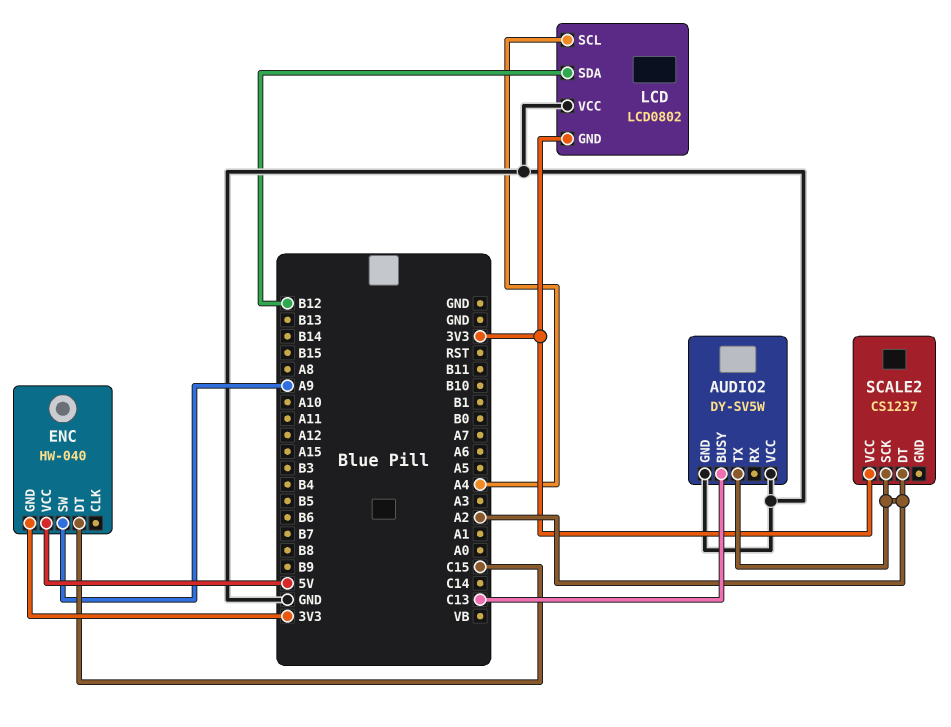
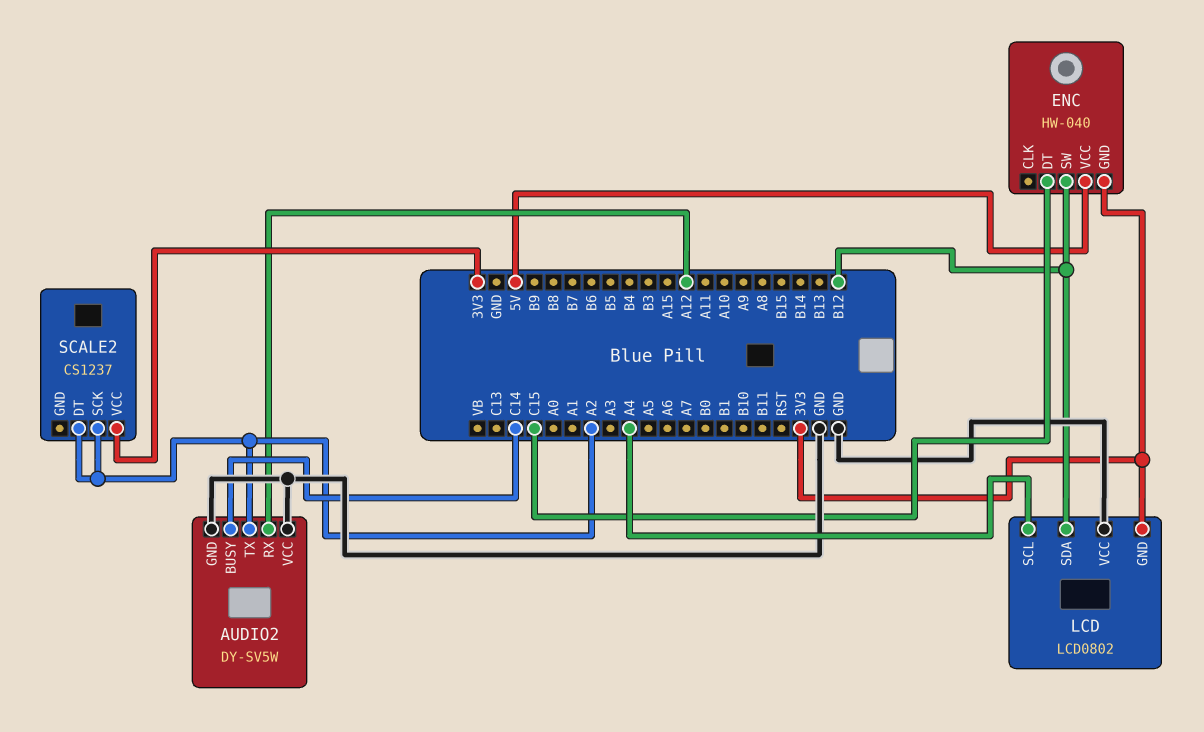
AUDIO2 pin BUSY: C13 -> C14
AUDIO2 pin RX: none -> A12
ENC pin SW: A9 -> B12

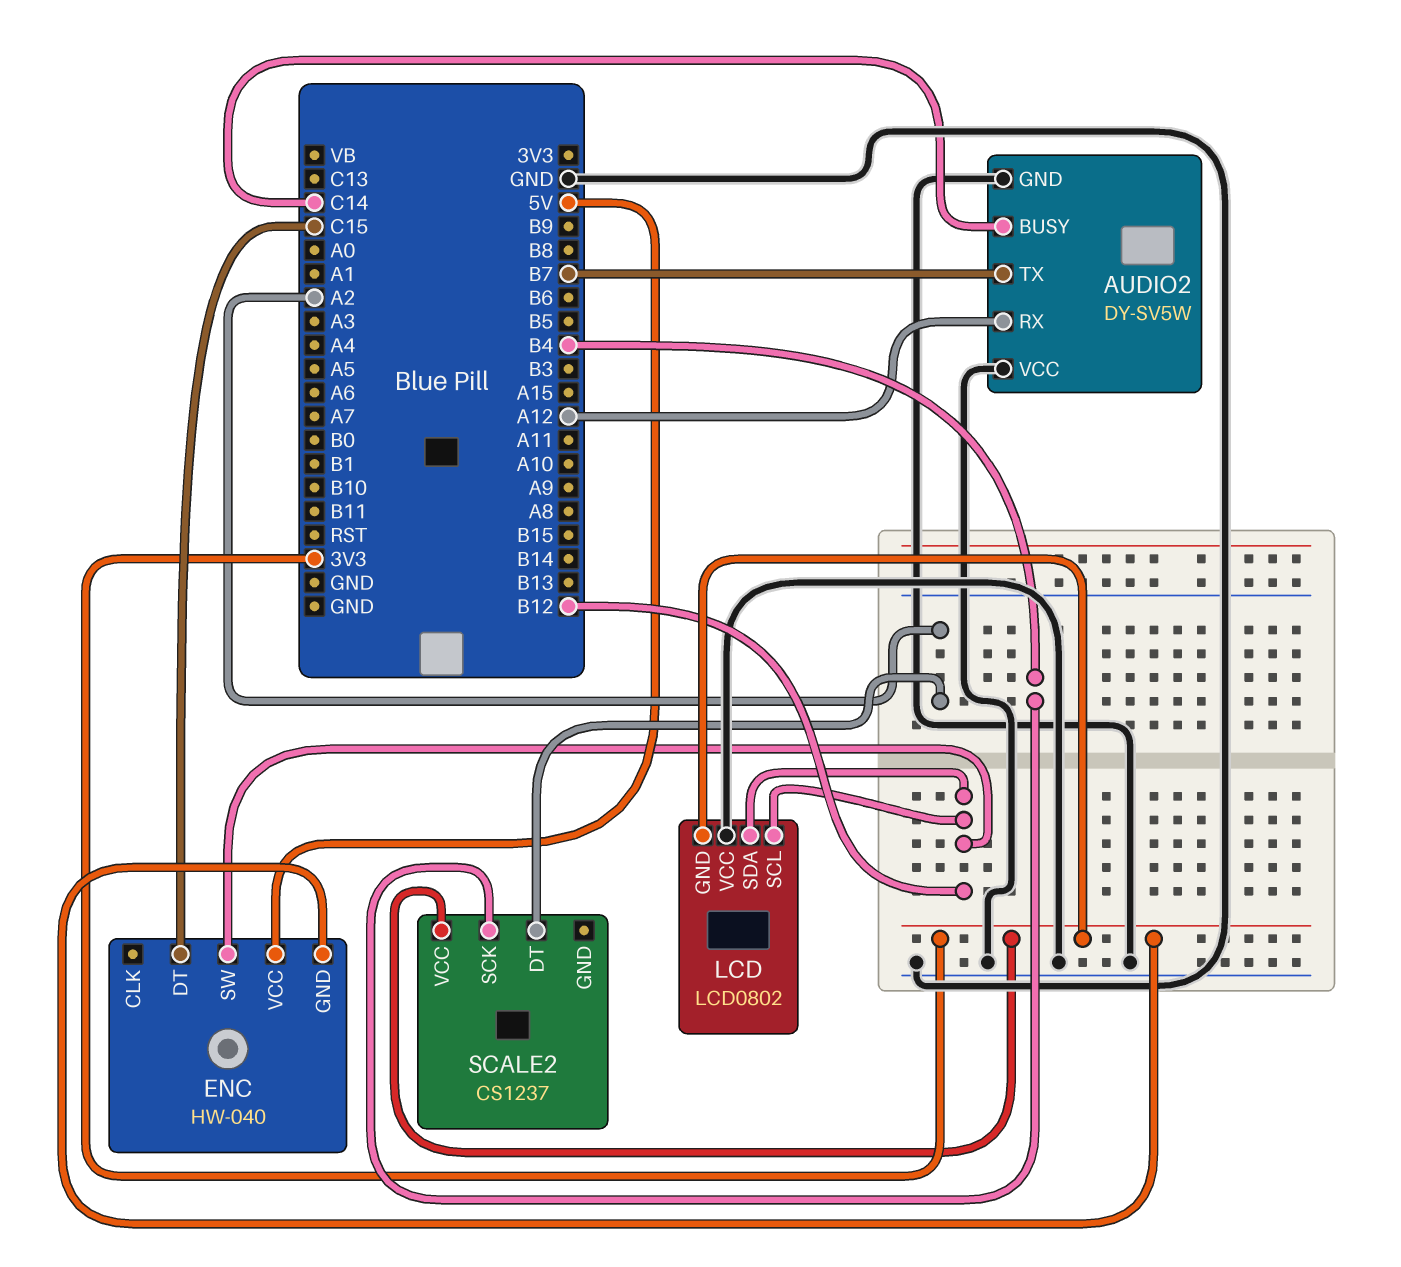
AUDIO2 pin TX: A2 -> B7
LCD pin SCL: A4 -> B12
SCALE2 pin SCK: A2 -> B4

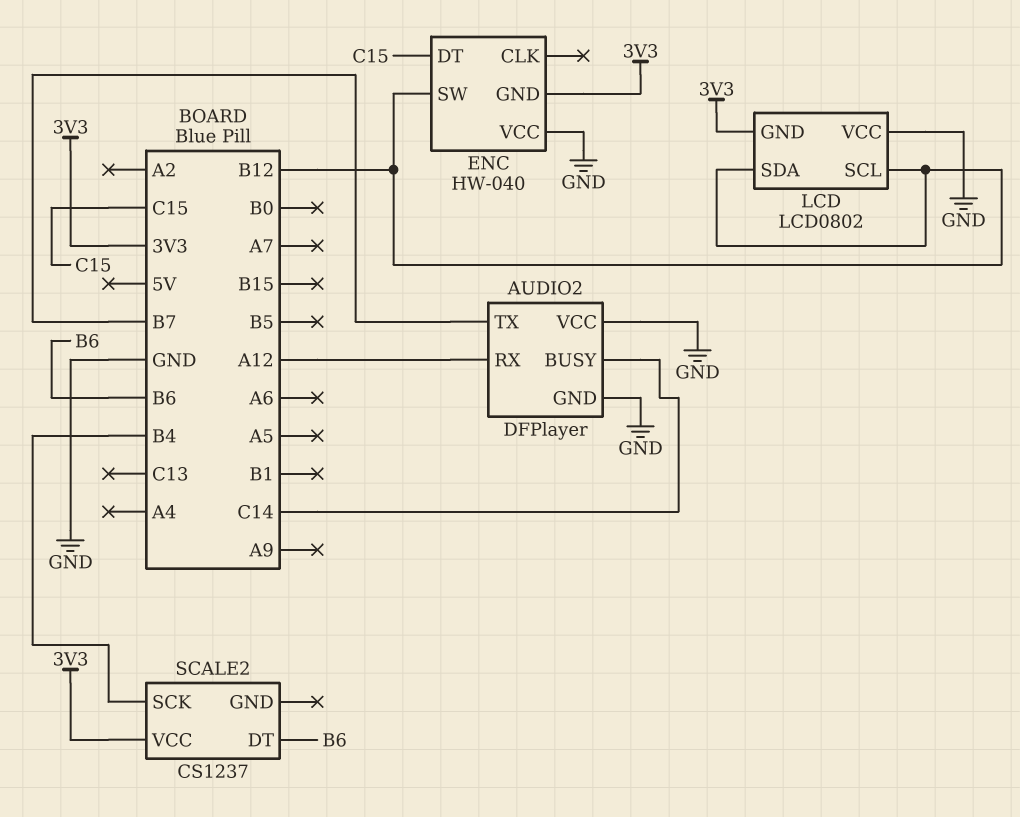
AUDIO2: DY-SV5W -> DFPlayer
ENC pin VCC: 5V -> GND
SCALE2 pin DT: A2 -> B6

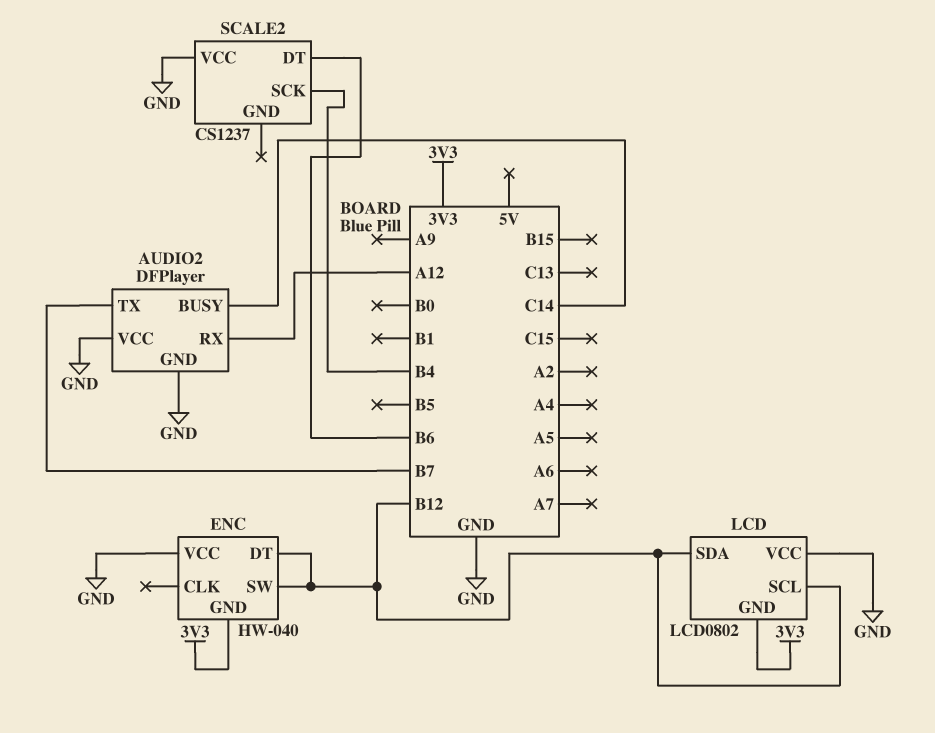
ENC pin DT: C15 -> B12
SCALE2 pin VCC: 3V3 -> GND

